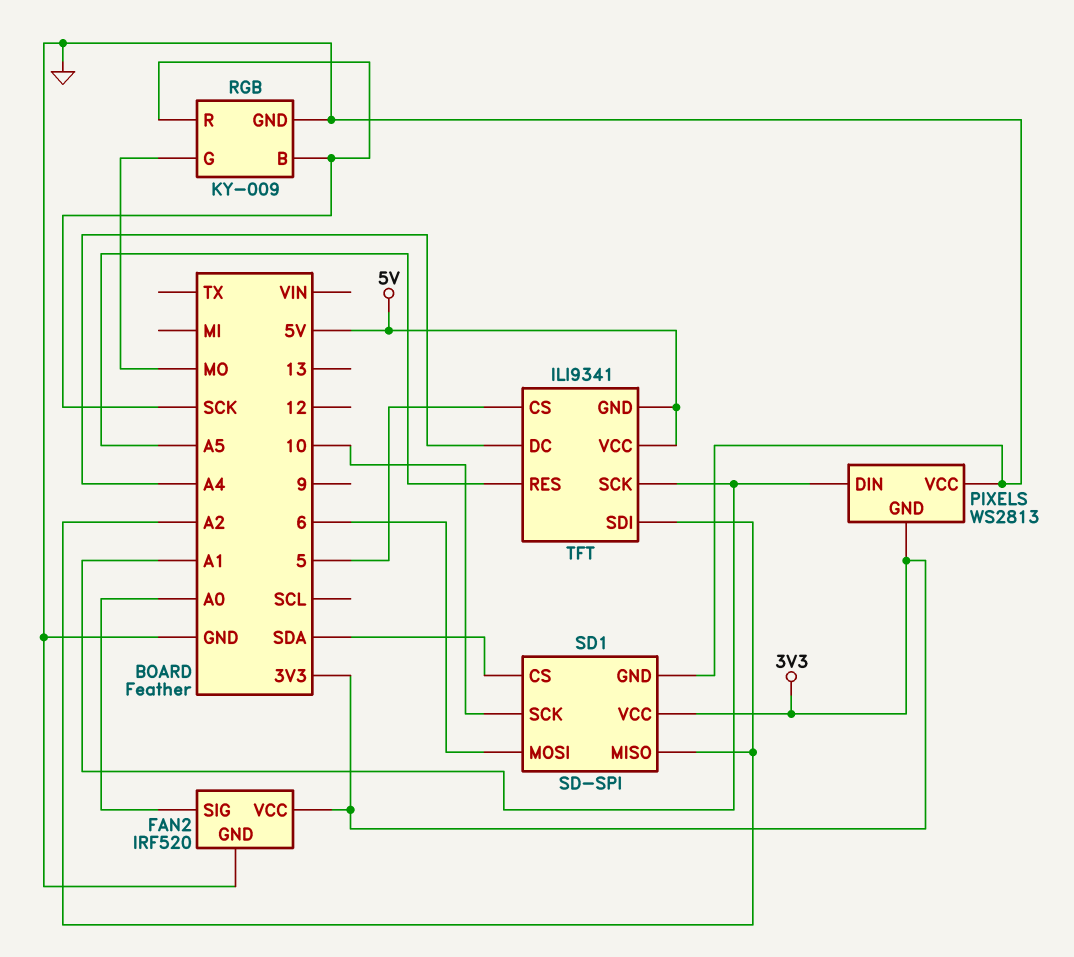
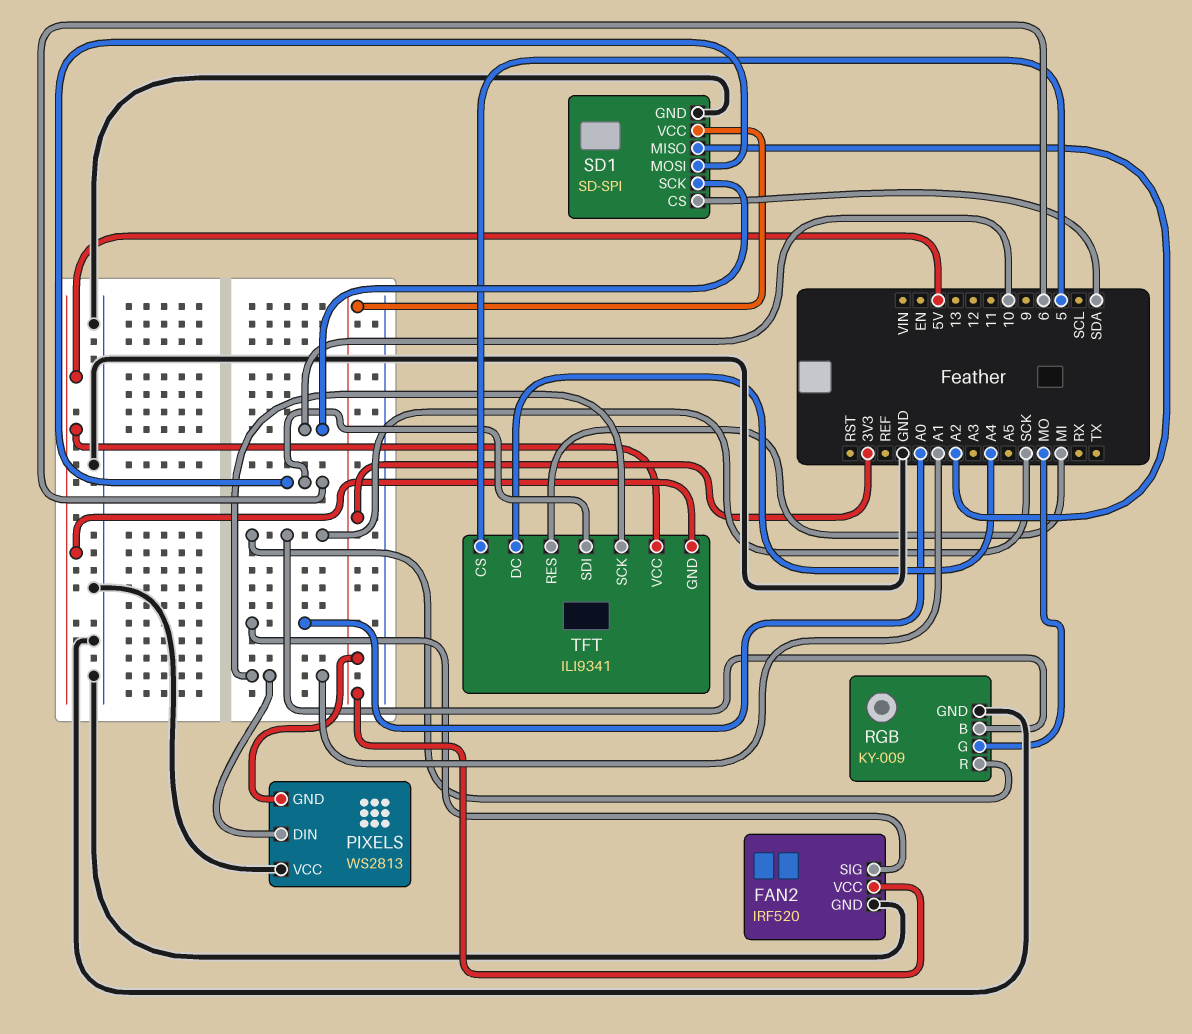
TFT pin RES: A5 -> MI
TFT pin SDI: A2 -> 6

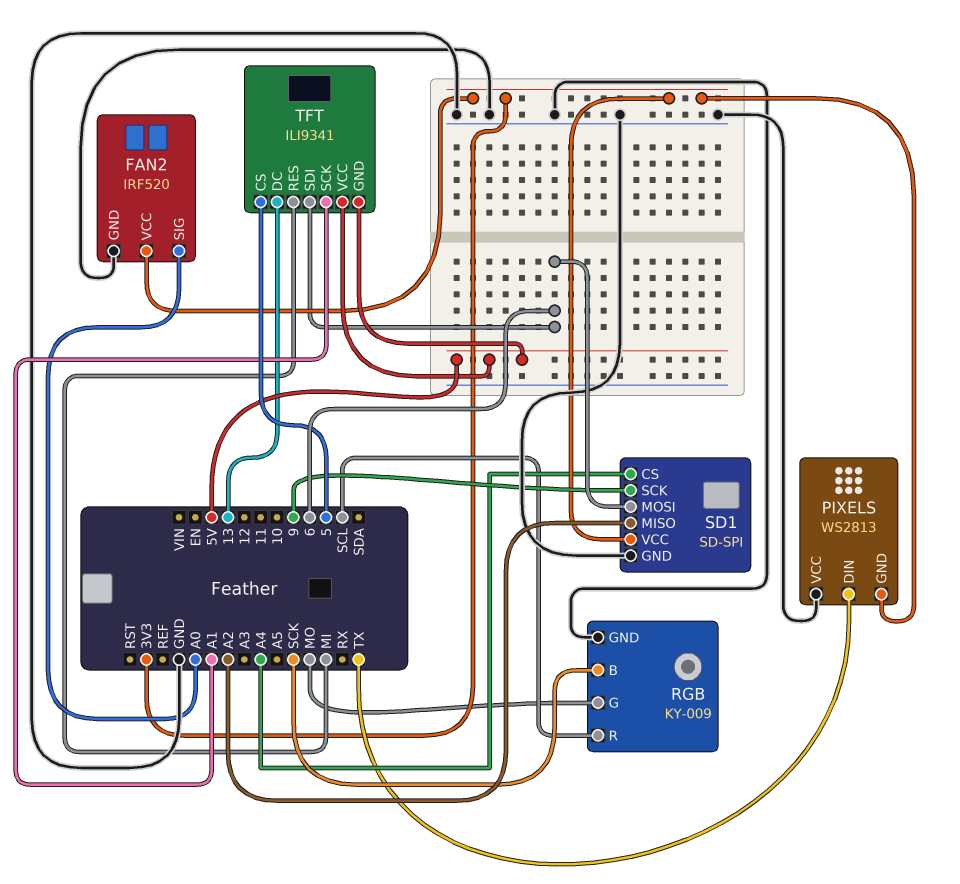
PIXELS pin DIN: A1 -> TX
RGB pin R: SCK -> SCL
SD1 pin CS: SDA -> A4
SD1 pin SCK: 10 -> 9
TFT pin DC: A4 -> 13

